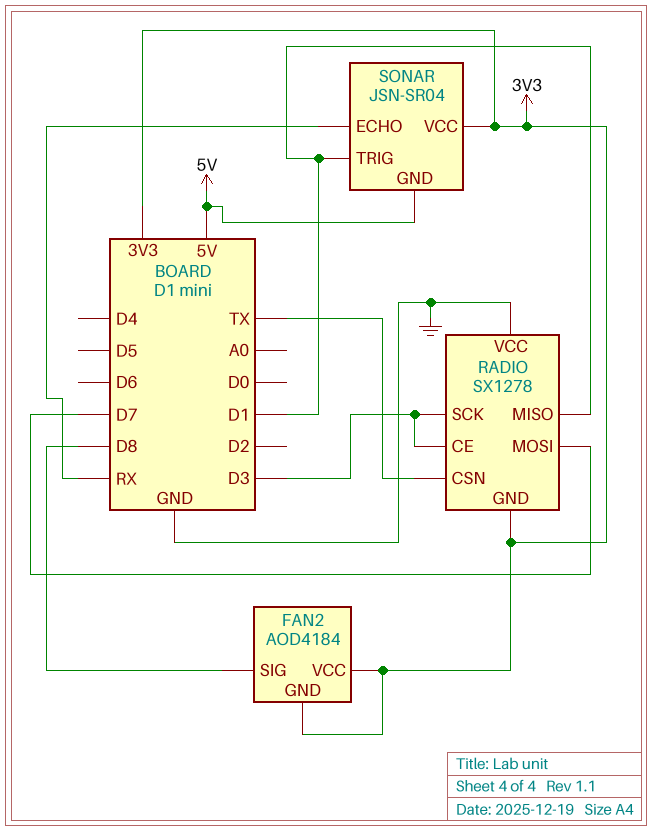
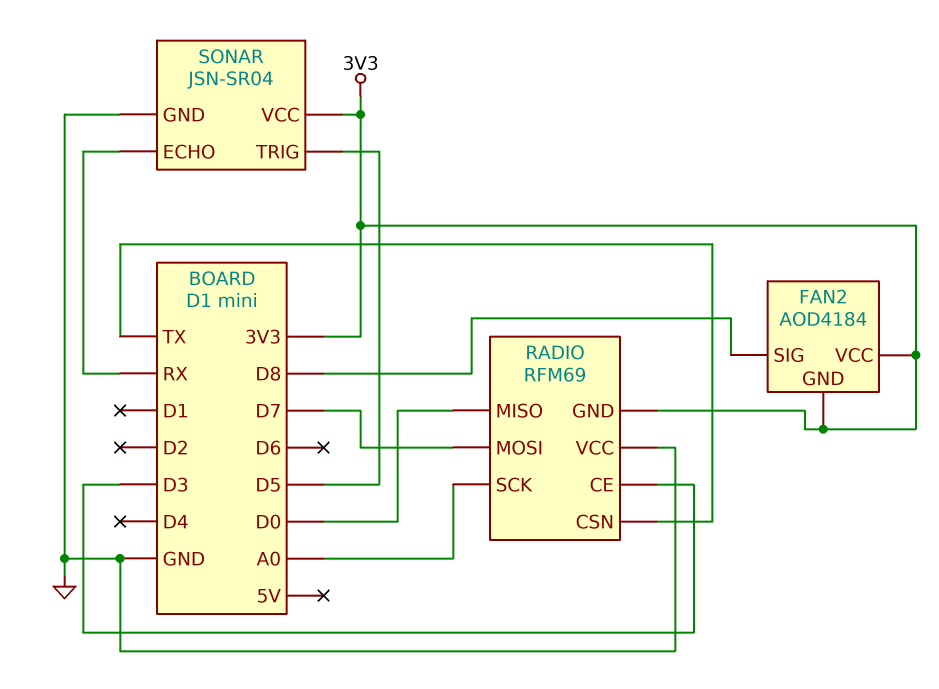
RADIO: SX1278 -> RFM69
RADIO pin MISO: D1 -> D0
RADIO pin SCK: D3 -> A0
SONAR pin GND: 5V -> GND
SONAR pin TRIG: D1 -> D5

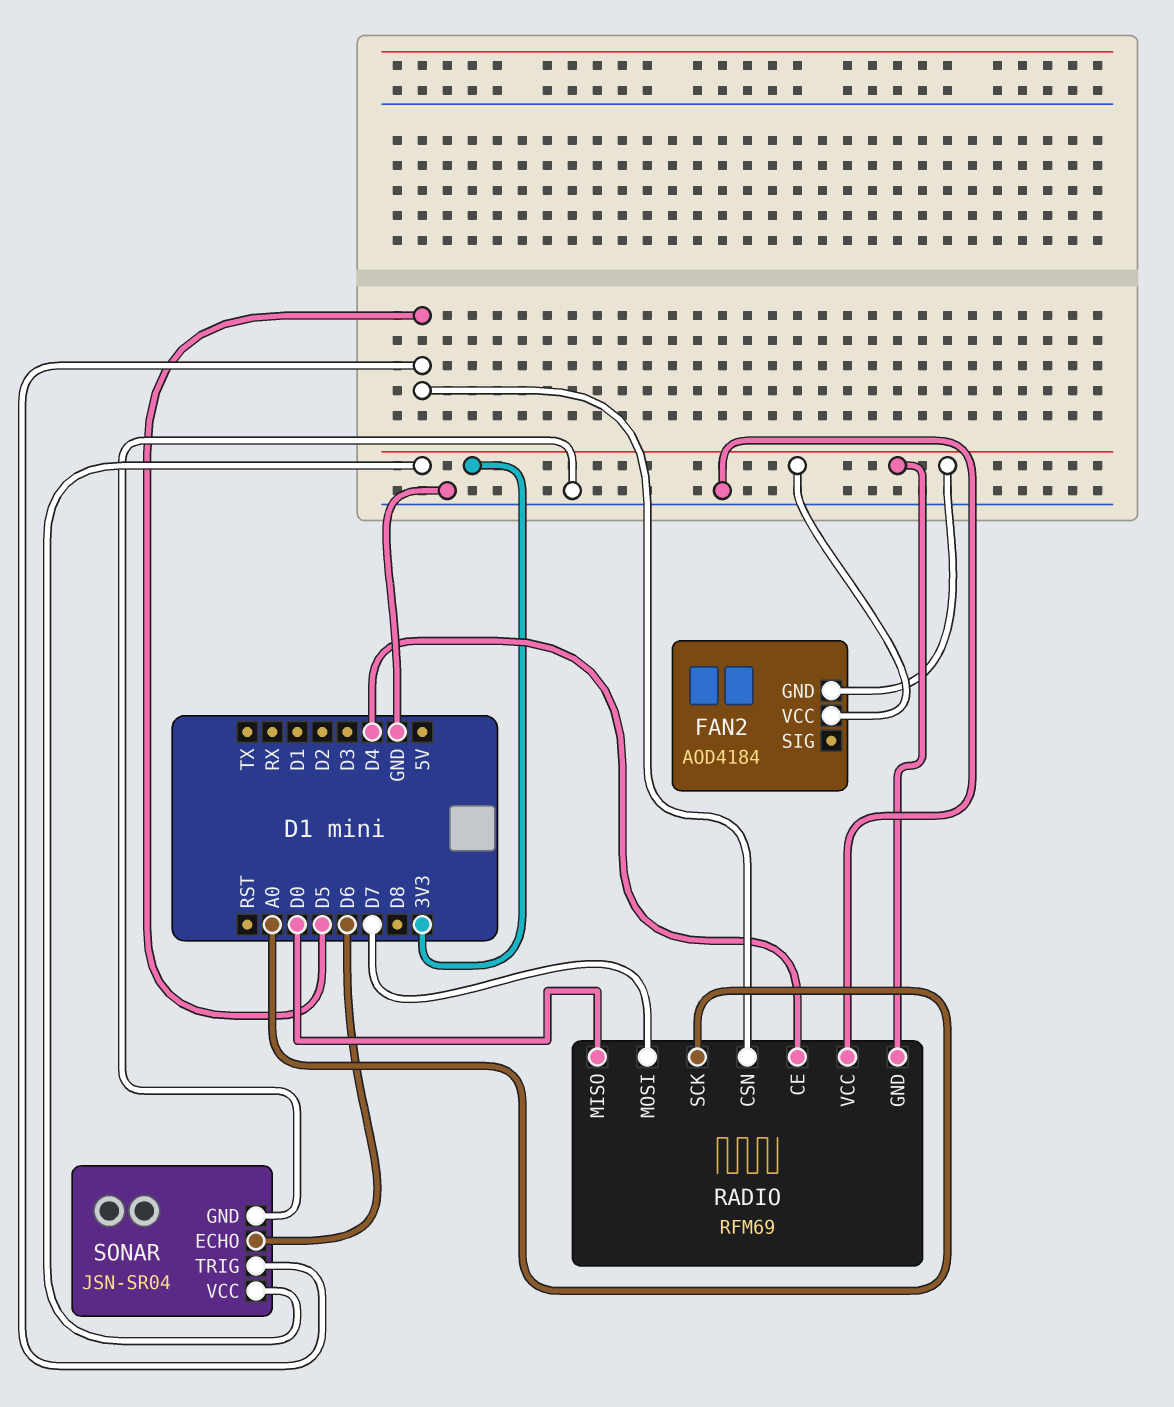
FAN2 pin SIG: D8 -> none
RADIO pin CE: D3 -> D4
RADIO pin CSN: TX -> D5
SONAR pin ECHO: RX -> D6

